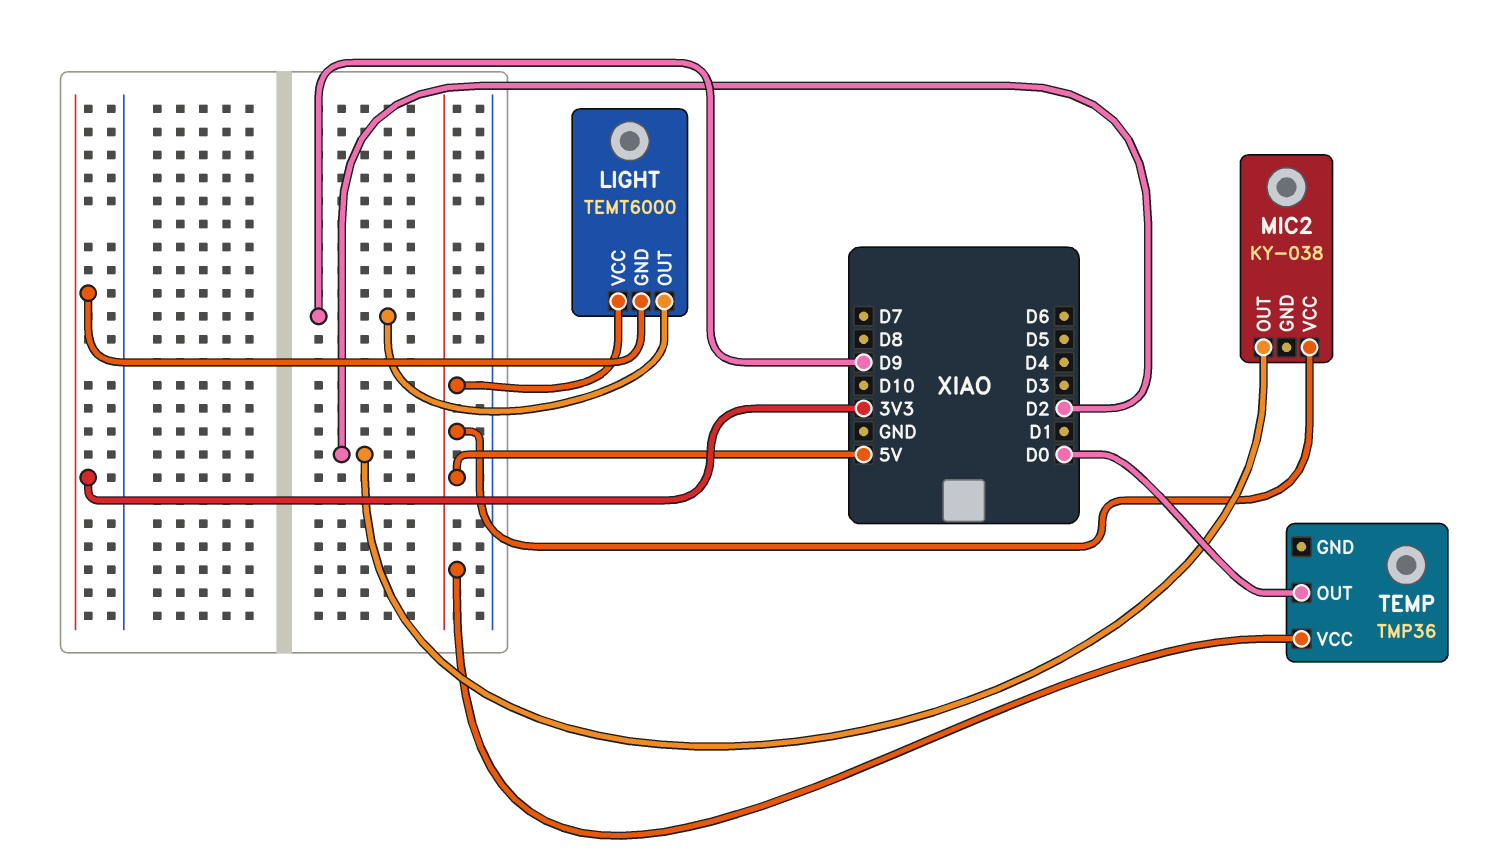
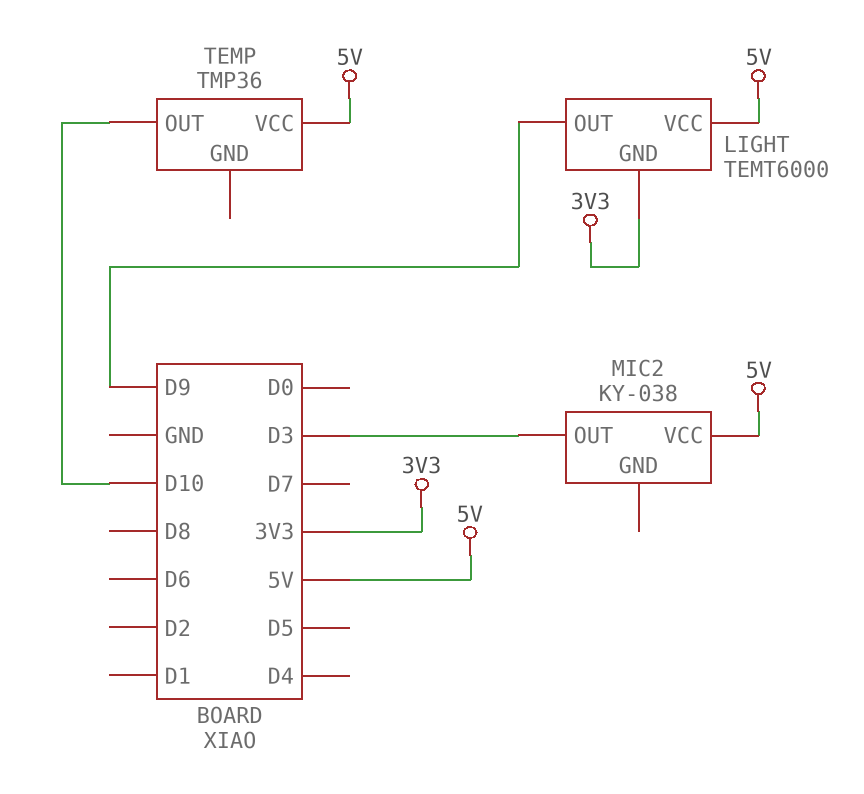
MIC2 pin OUT: D2 -> D3
TEMP pin OUT: D0 -> D10

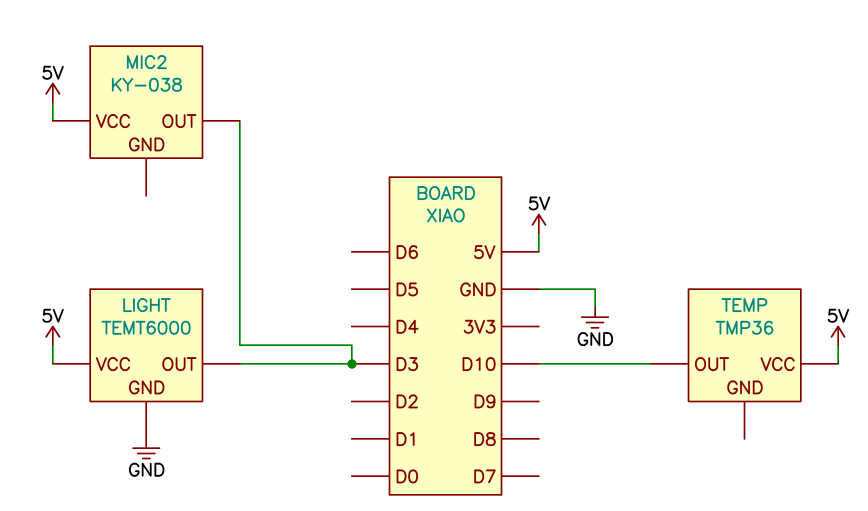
LIGHT pin GND: 3V3 -> GND
LIGHT pin OUT: D9 -> D3

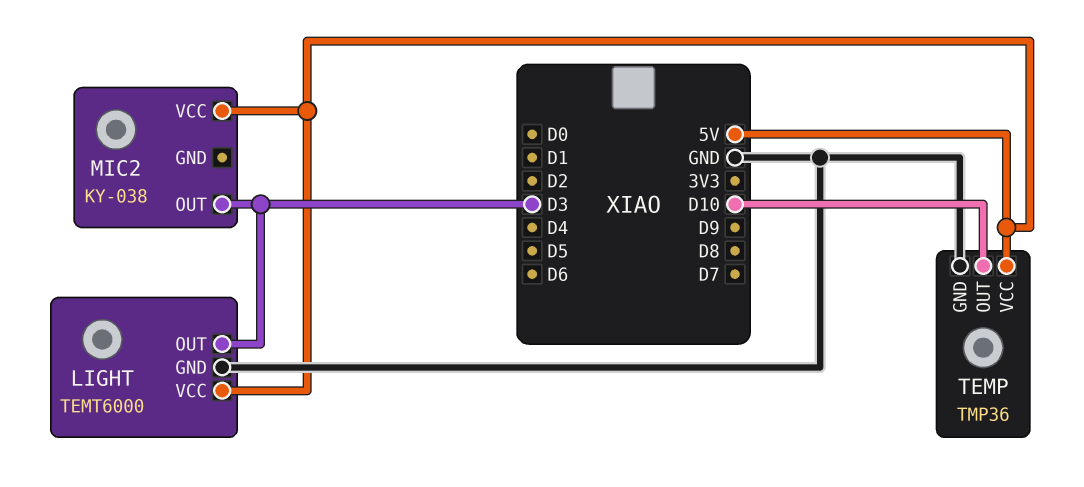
TEMP pin GND: none -> GND

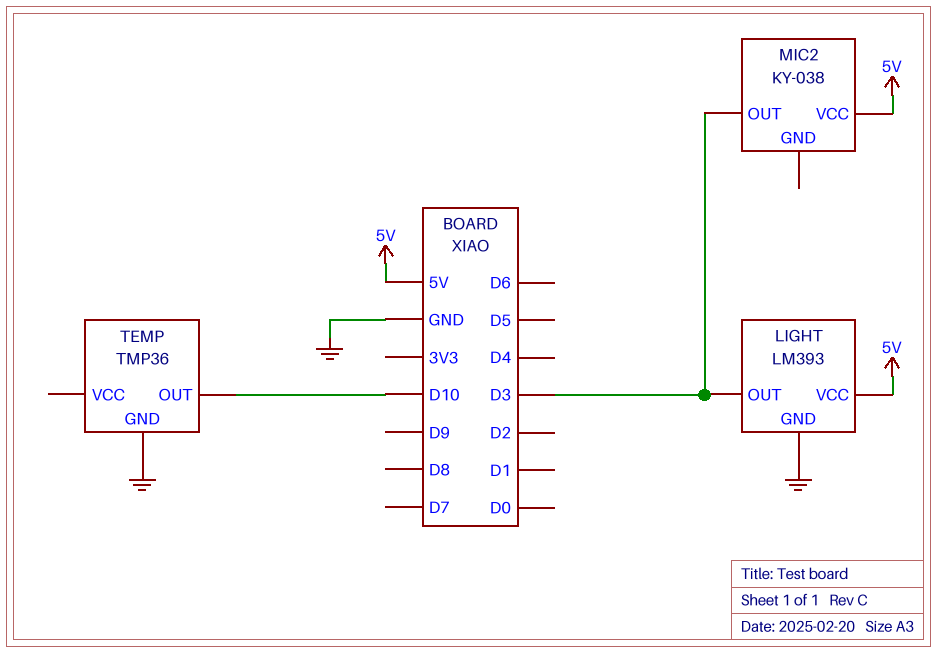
LIGHT: TEMT6000 -> LM393
TEMP pin VCC: 5V -> none

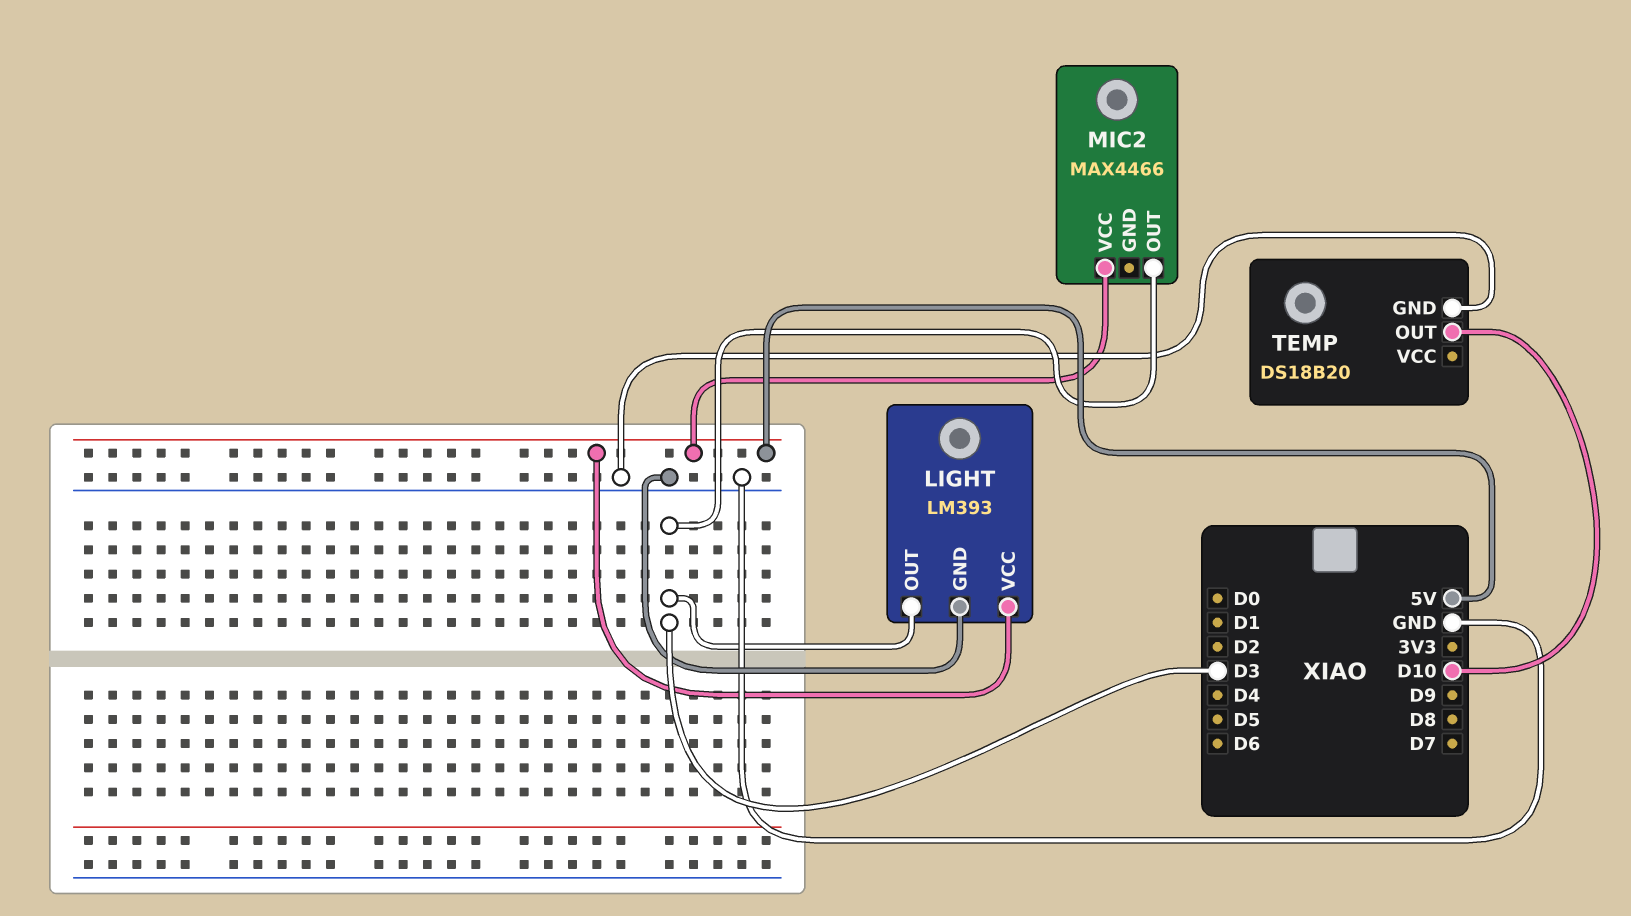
MIC2: KY-038 -> MAX4466
TEMP: TMP36 -> DS18B20

